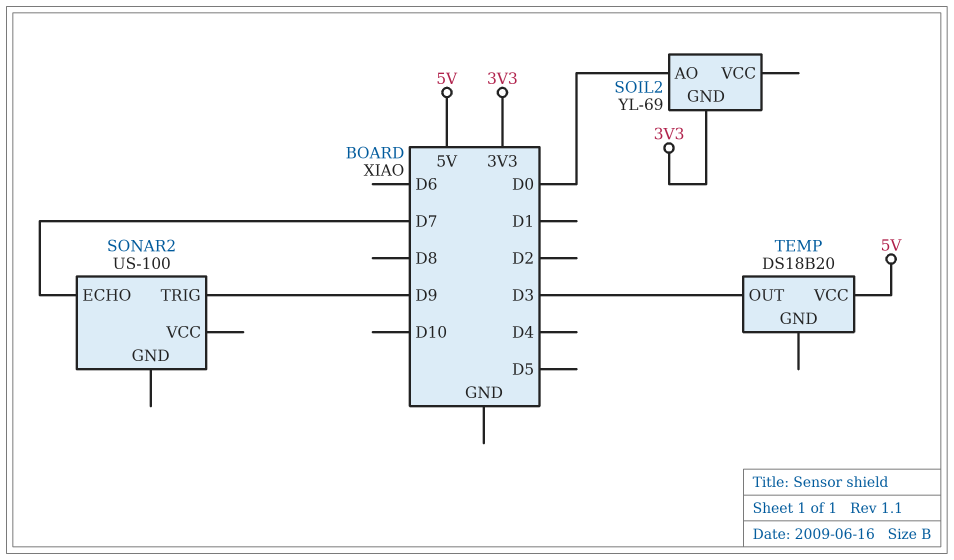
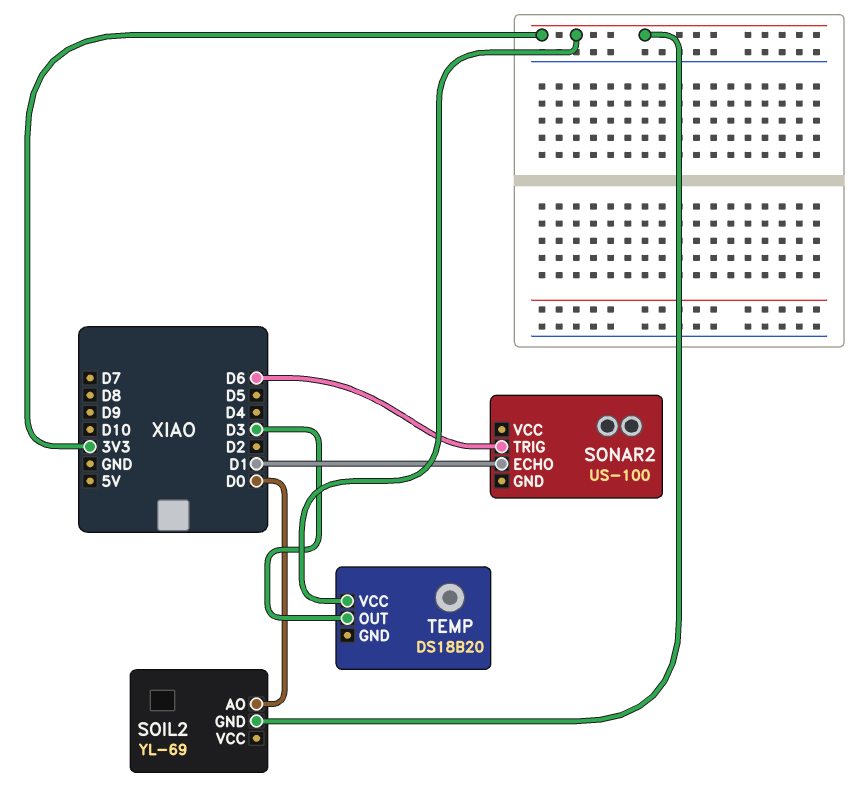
SONAR2 pin ECHO: D7 -> D1
SONAR2 pin TRIG: D9 -> D6
TEMP pin VCC: 5V -> 3V3

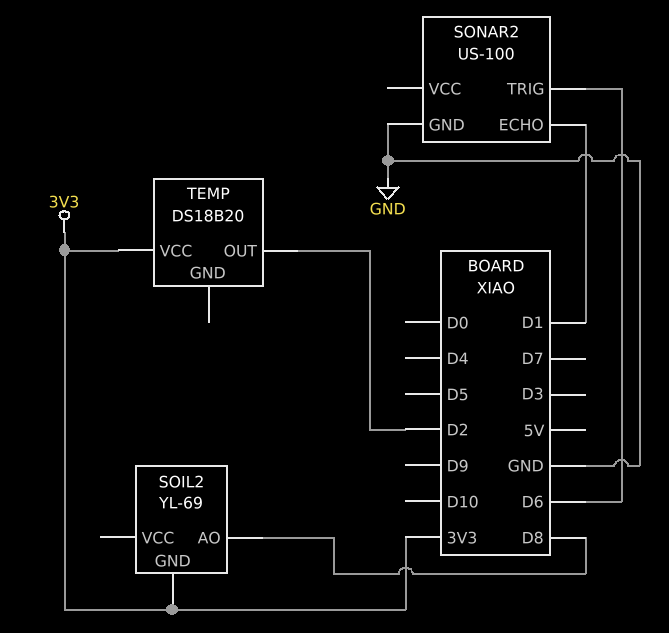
SOIL2 pin AO: D0 -> D8
SONAR2 pin GND: none -> GND
TEMP pin OUT: D3 -> D2

